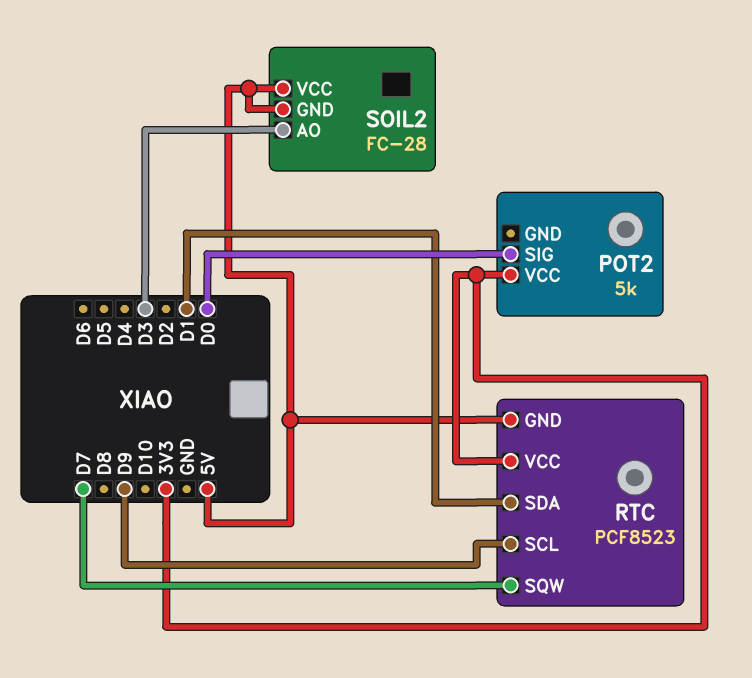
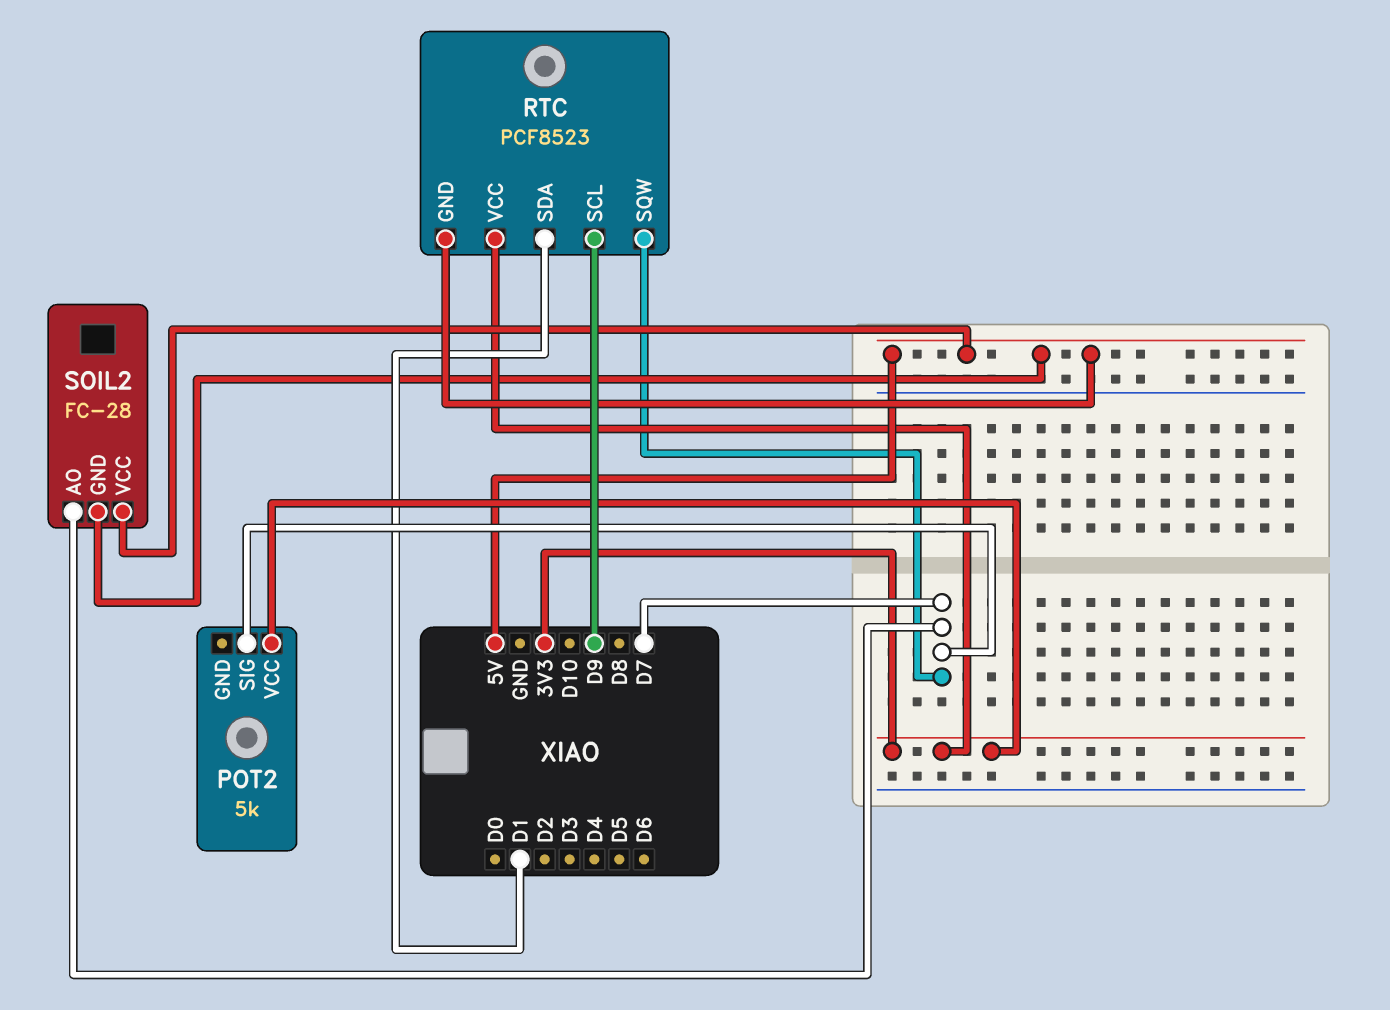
POT2 pin SIG: D0 -> D7
SOIL2 pin AO: D3 -> D7

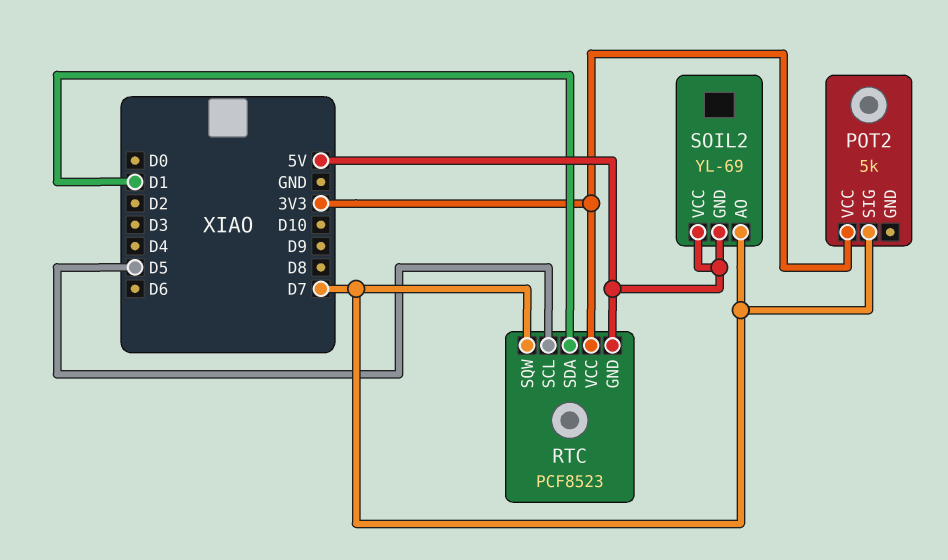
RTC pin SCL: D9 -> D5
SOIL2: FC-28 -> YL-69

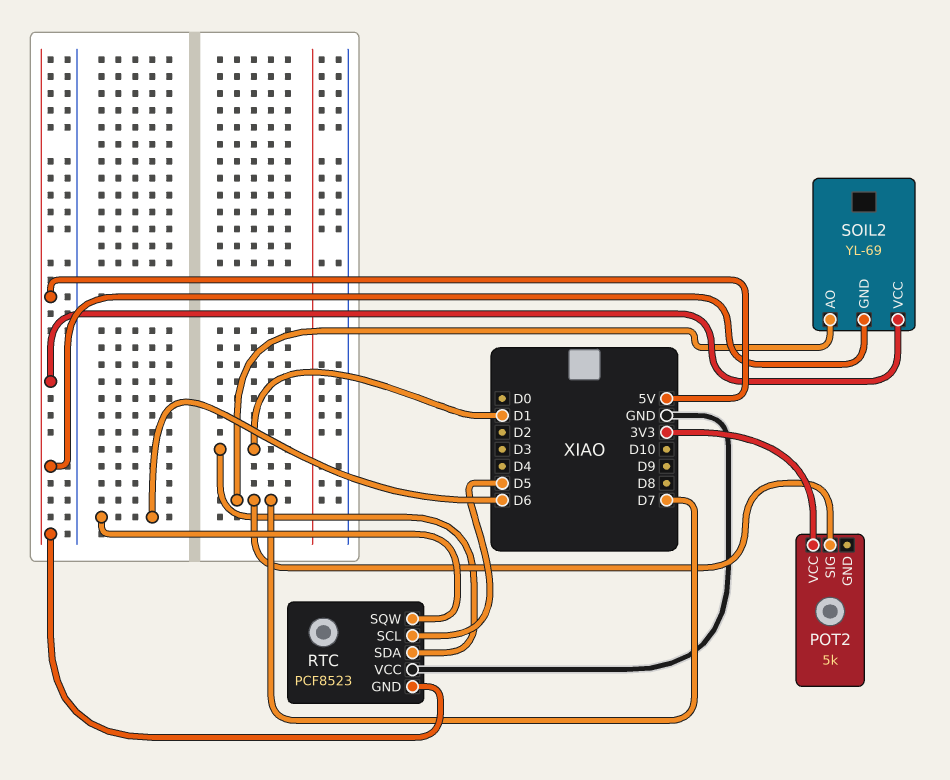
RTC pin SQW: D7 -> D6
RTC pin VCC: 3V3 -> GND

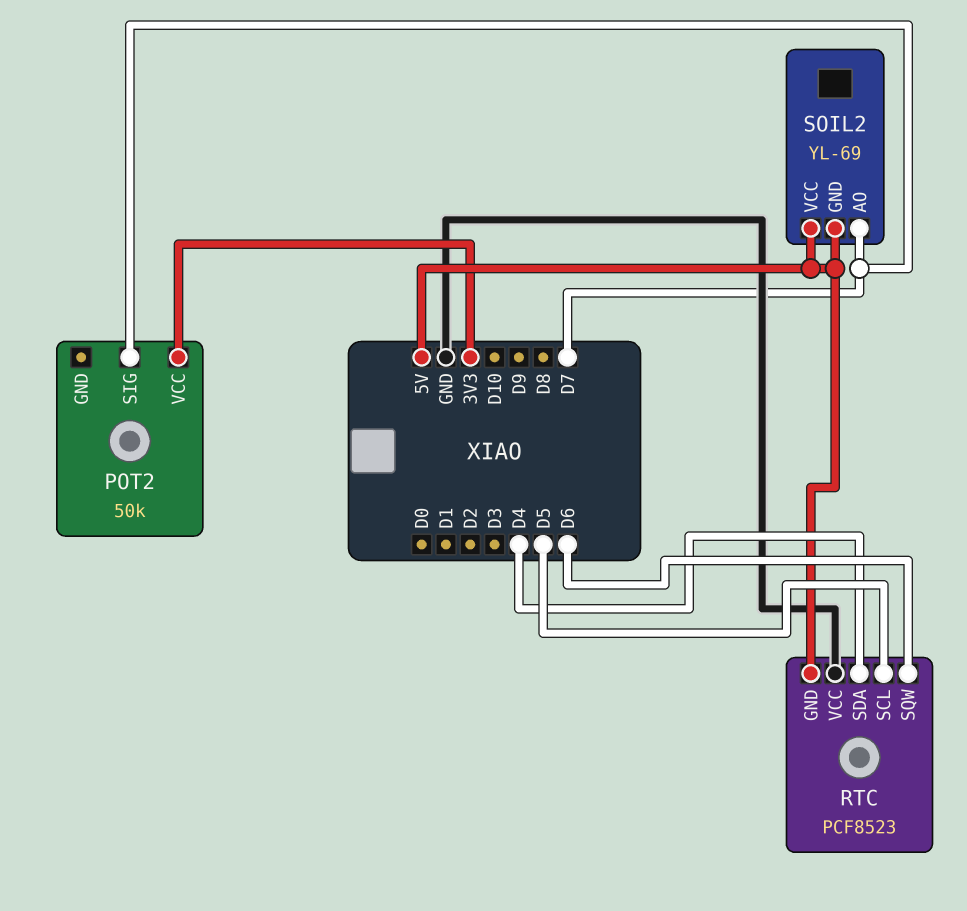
POT2: 5k -> 50k
RTC pin SDA: D1 -> D4

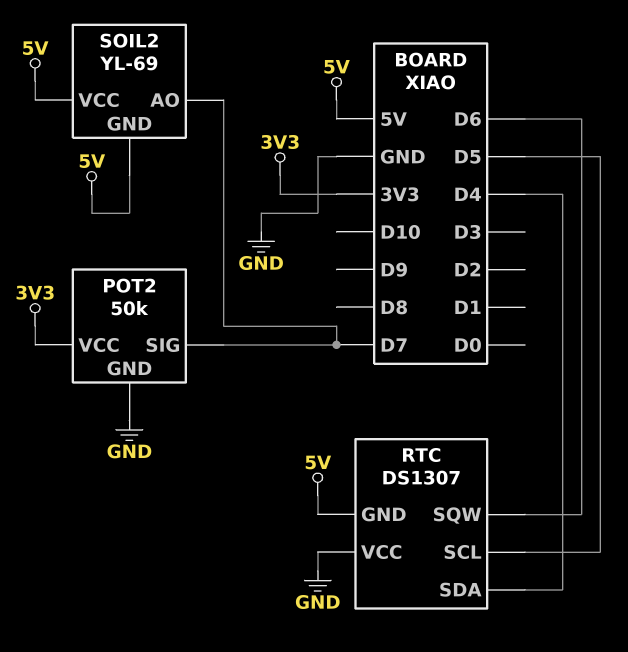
POT2 pin GND: none -> GND
RTC: PCF8523 -> DS1307

